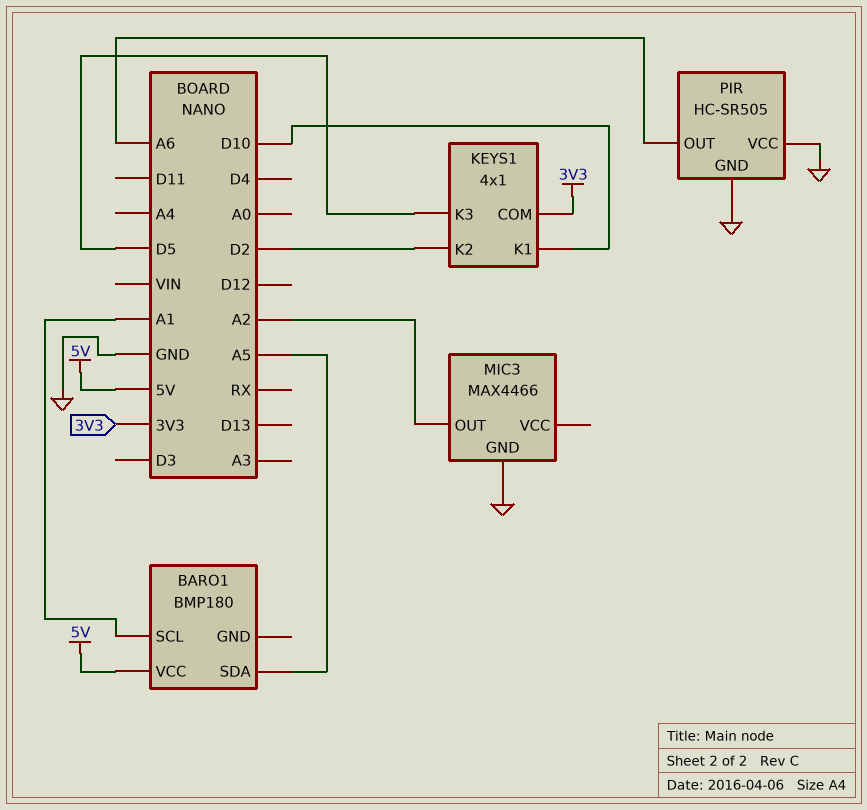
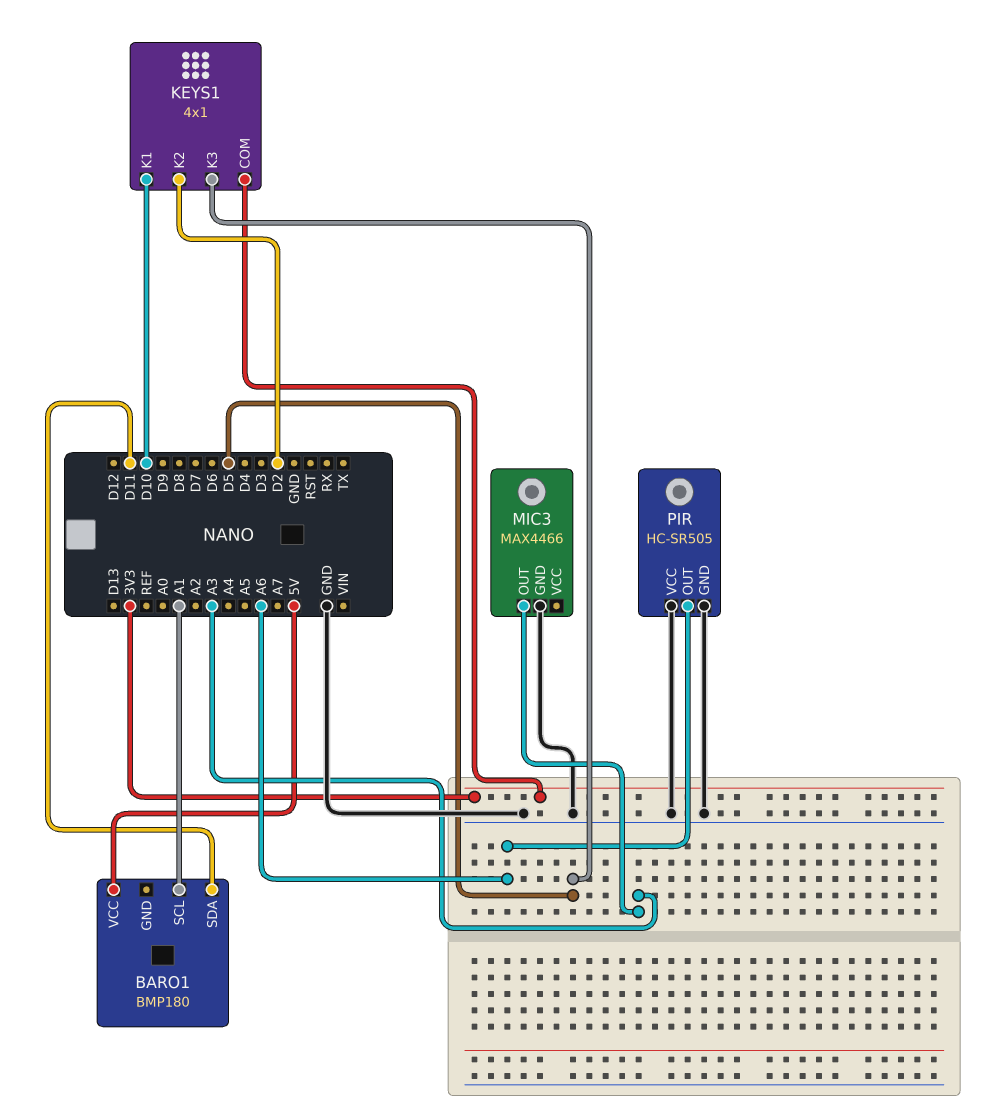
BARO1 pin SDA: A5 -> D11
MIC3 pin OUT: A2 -> A3

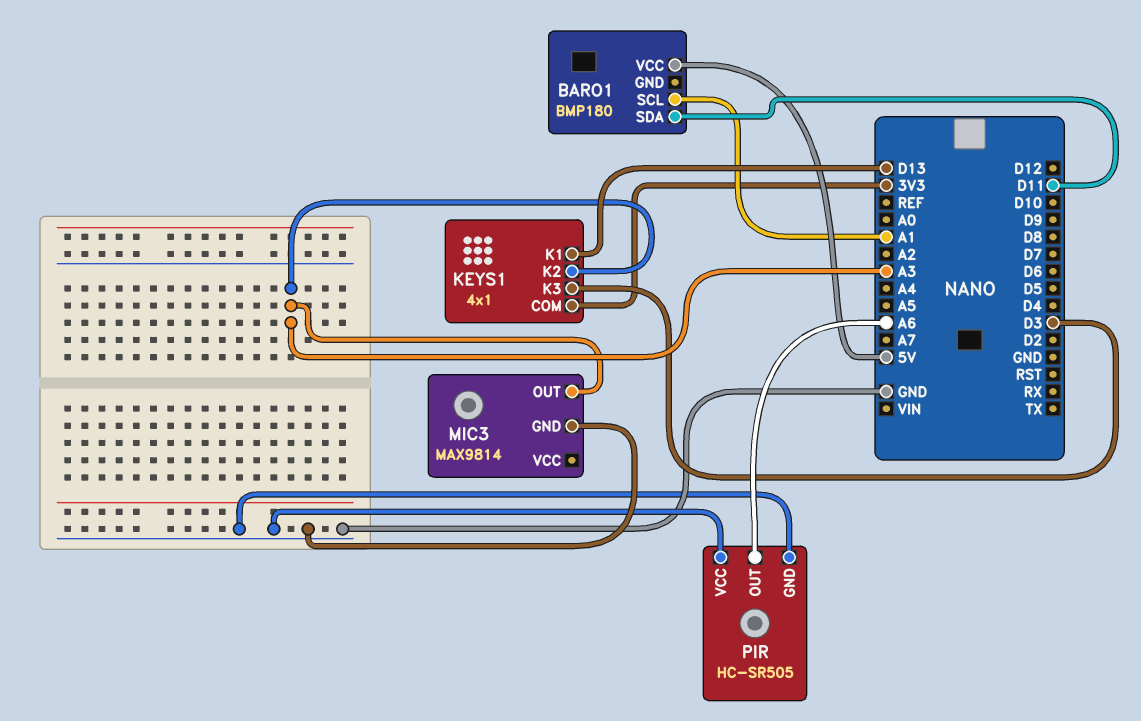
KEYS1 pin K1: D10 -> D13
KEYS1 pin K2: D2 -> A3
KEYS1 pin K3: D5 -> D3
MIC3: MAX4466 -> MAX9814

